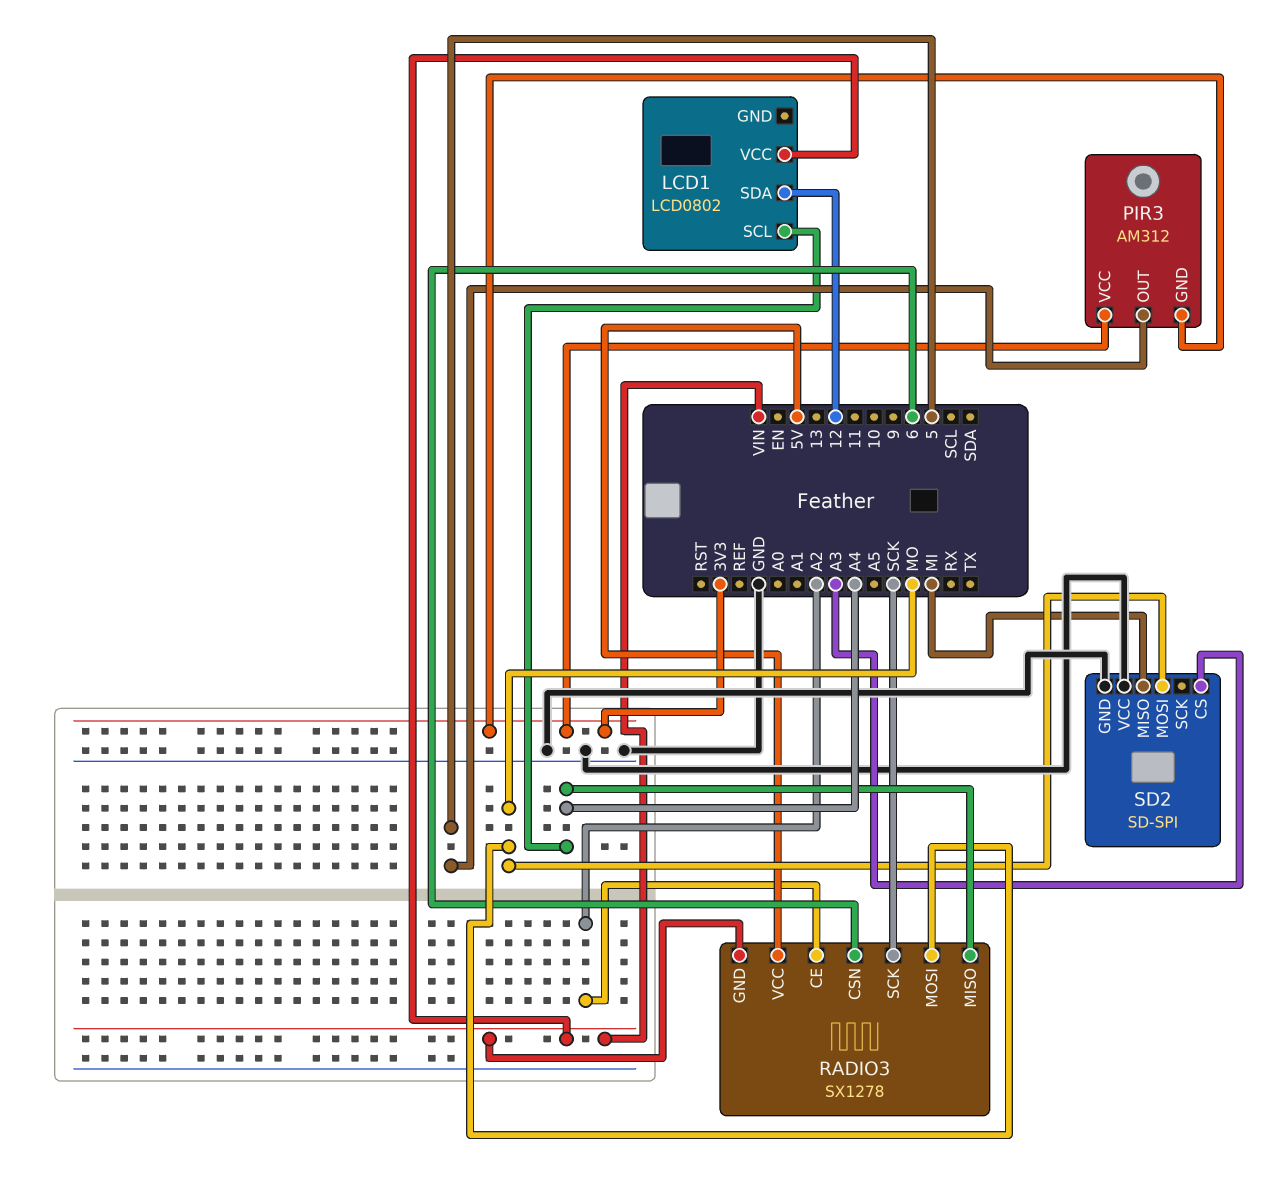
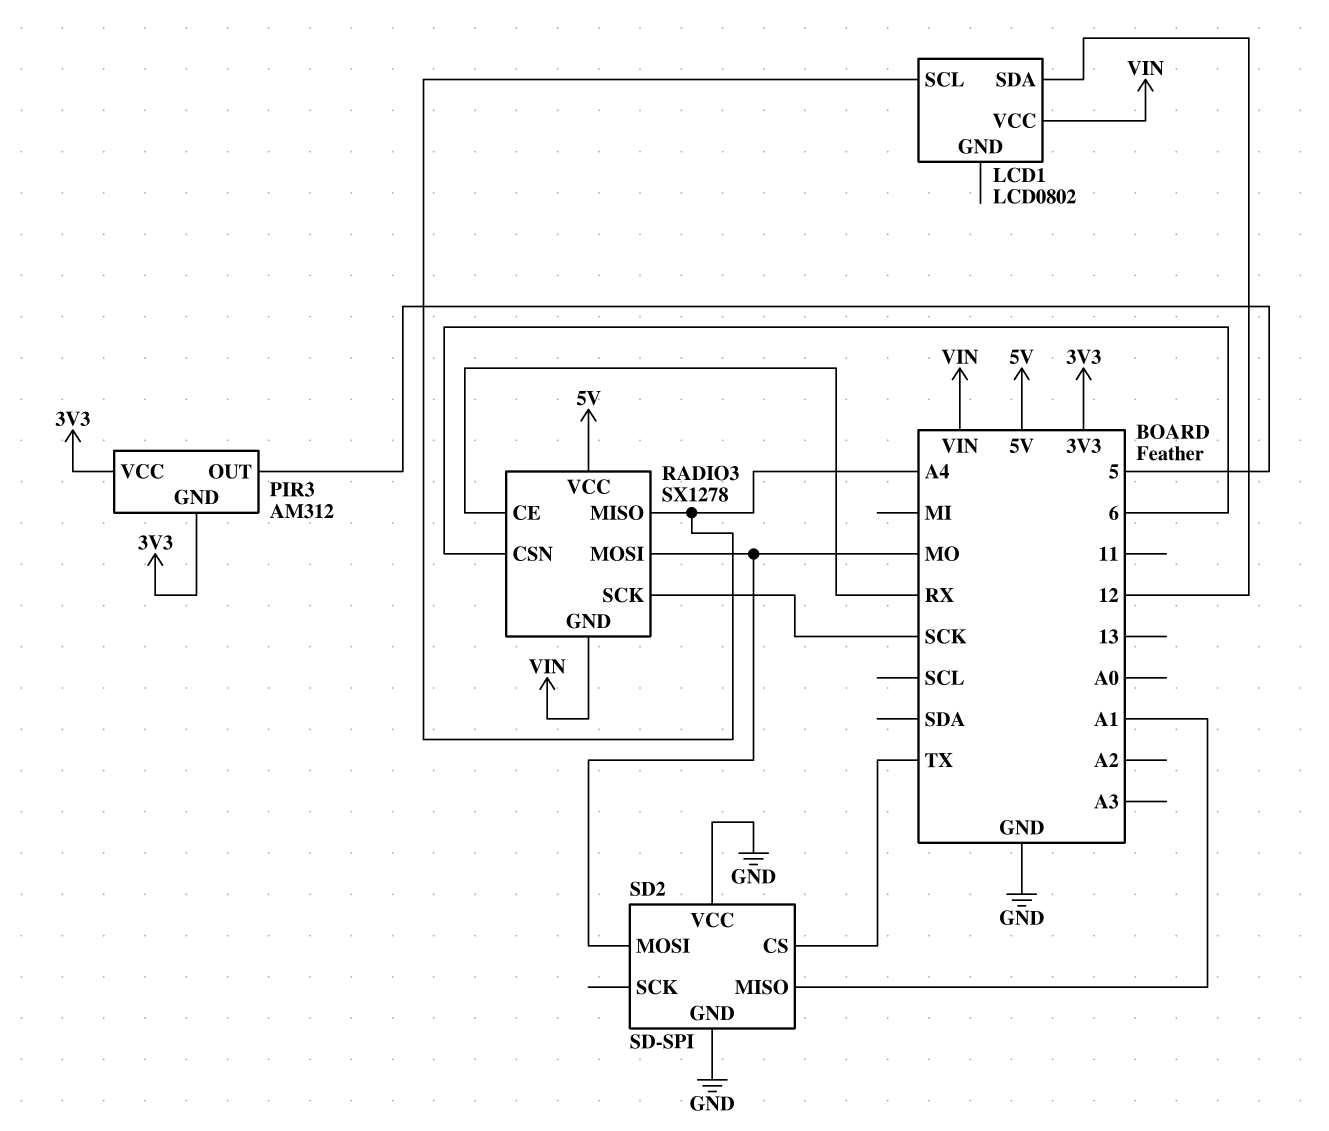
RADIO3 pin CE: A2 -> RX
SD2 pin CS: A3 -> TX
SD2 pin MISO: MI -> A1

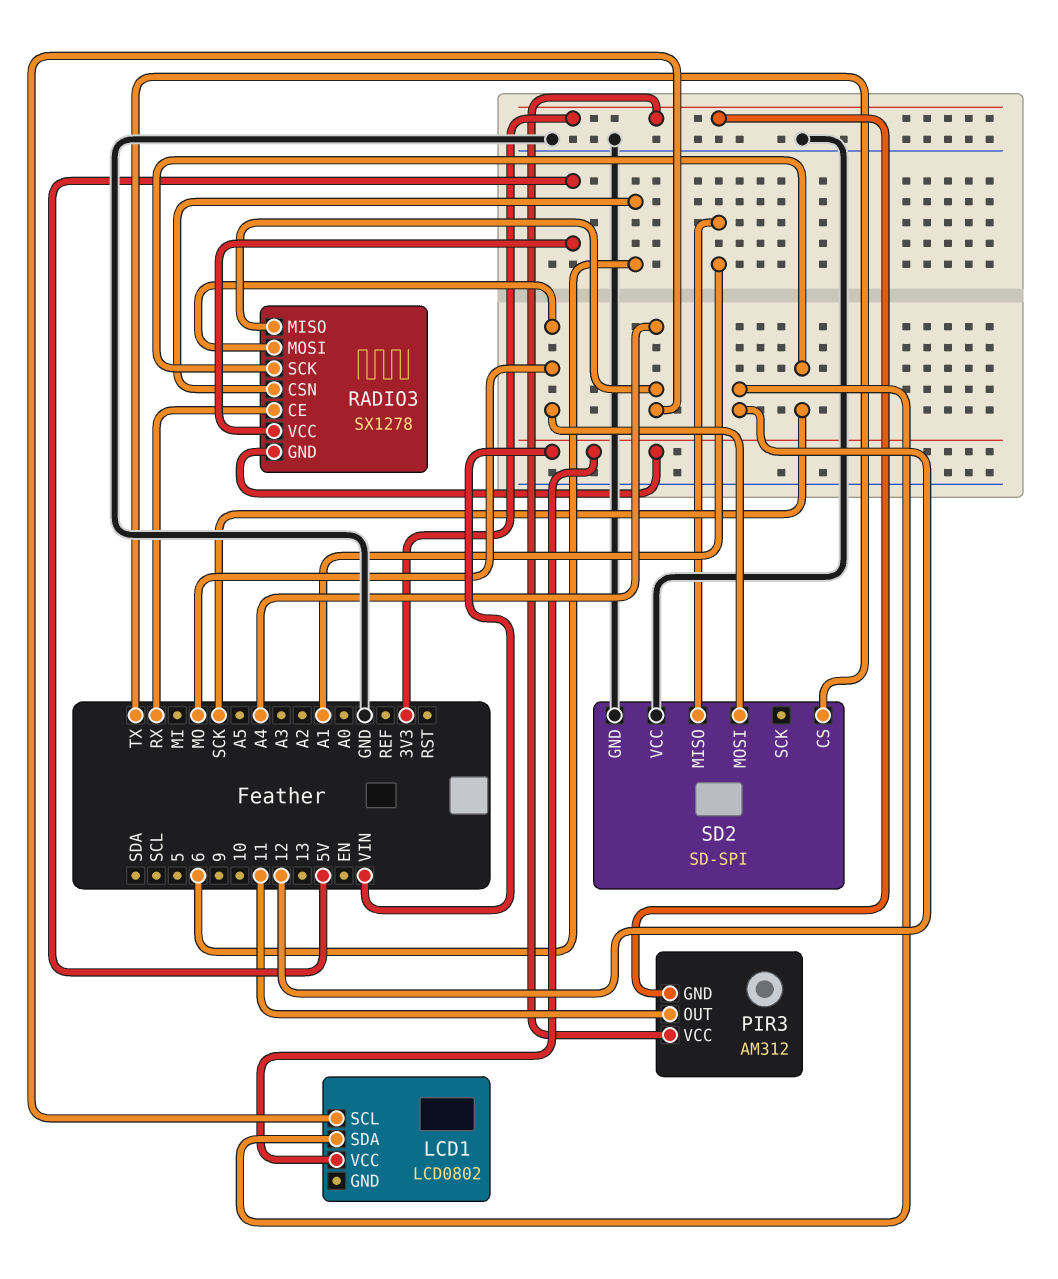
PIR3 pin OUT: 5 -> 11

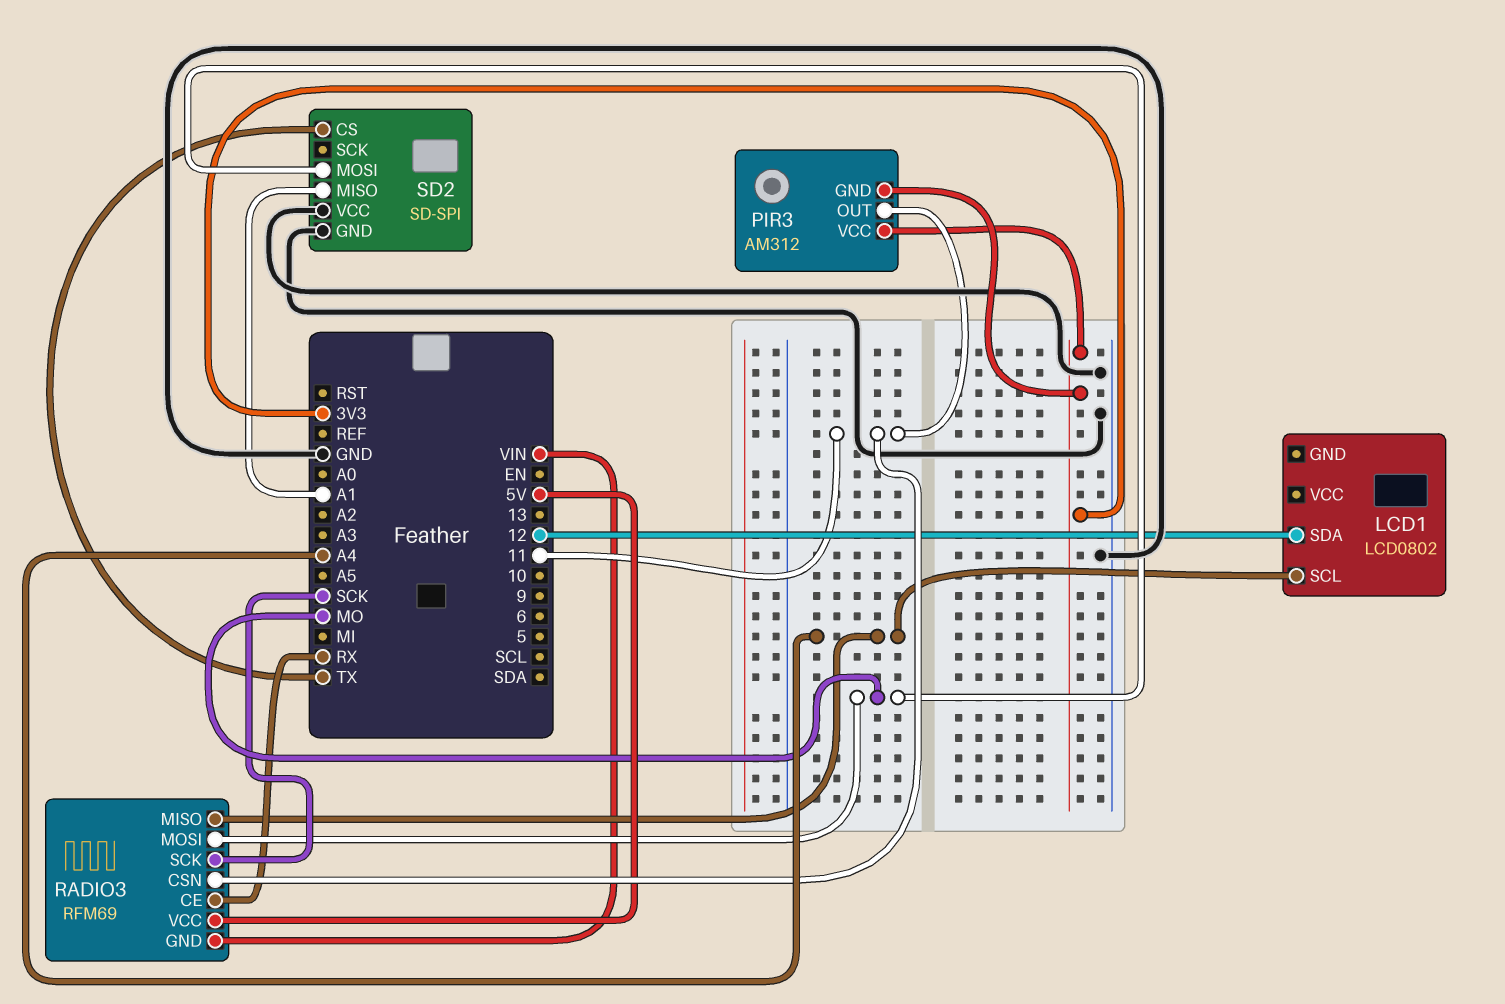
LCD1 pin VCC: VIN -> none
RADIO3: SX1278 -> RFM69
RADIO3 pin CSN: 6 -> 11

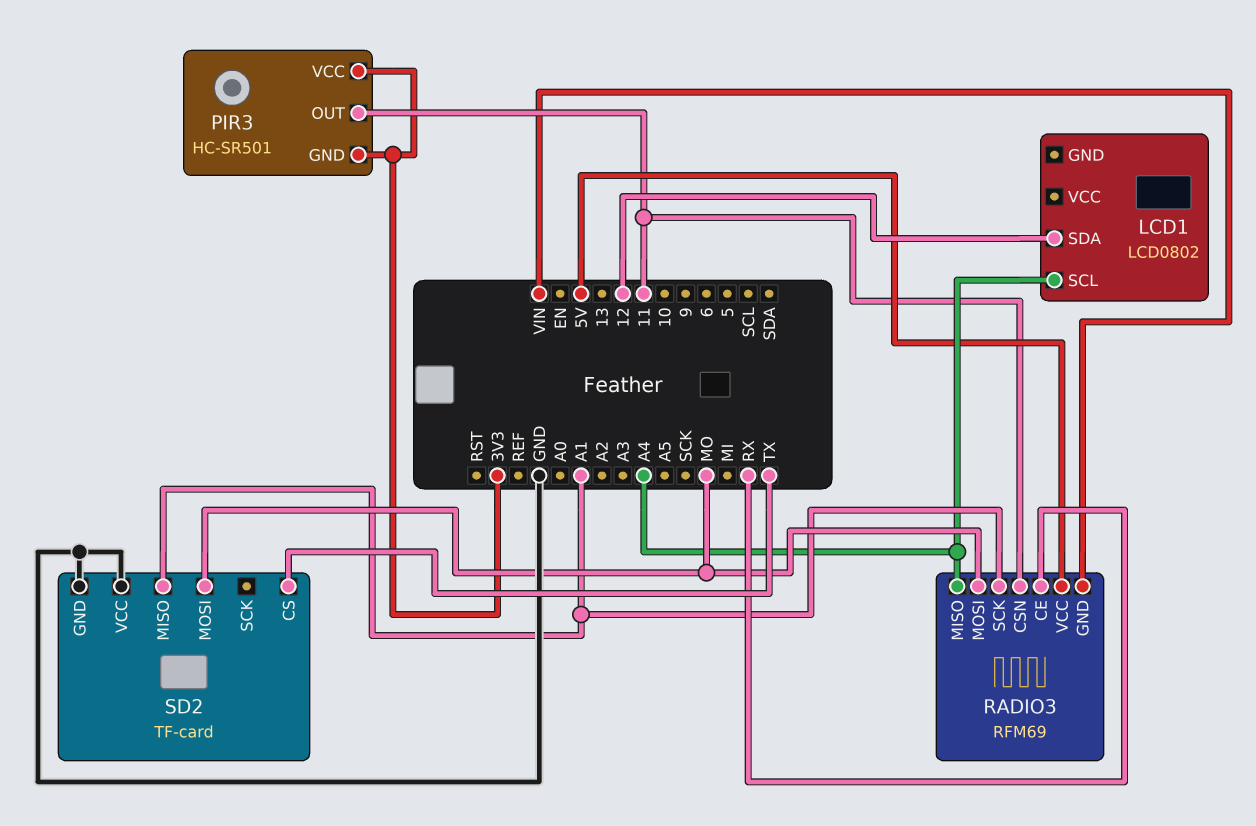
PIR3: AM312 -> HC-SR501
RADIO3 pin SCK: SCK -> A1
SD2: SD-SPI -> TF-card

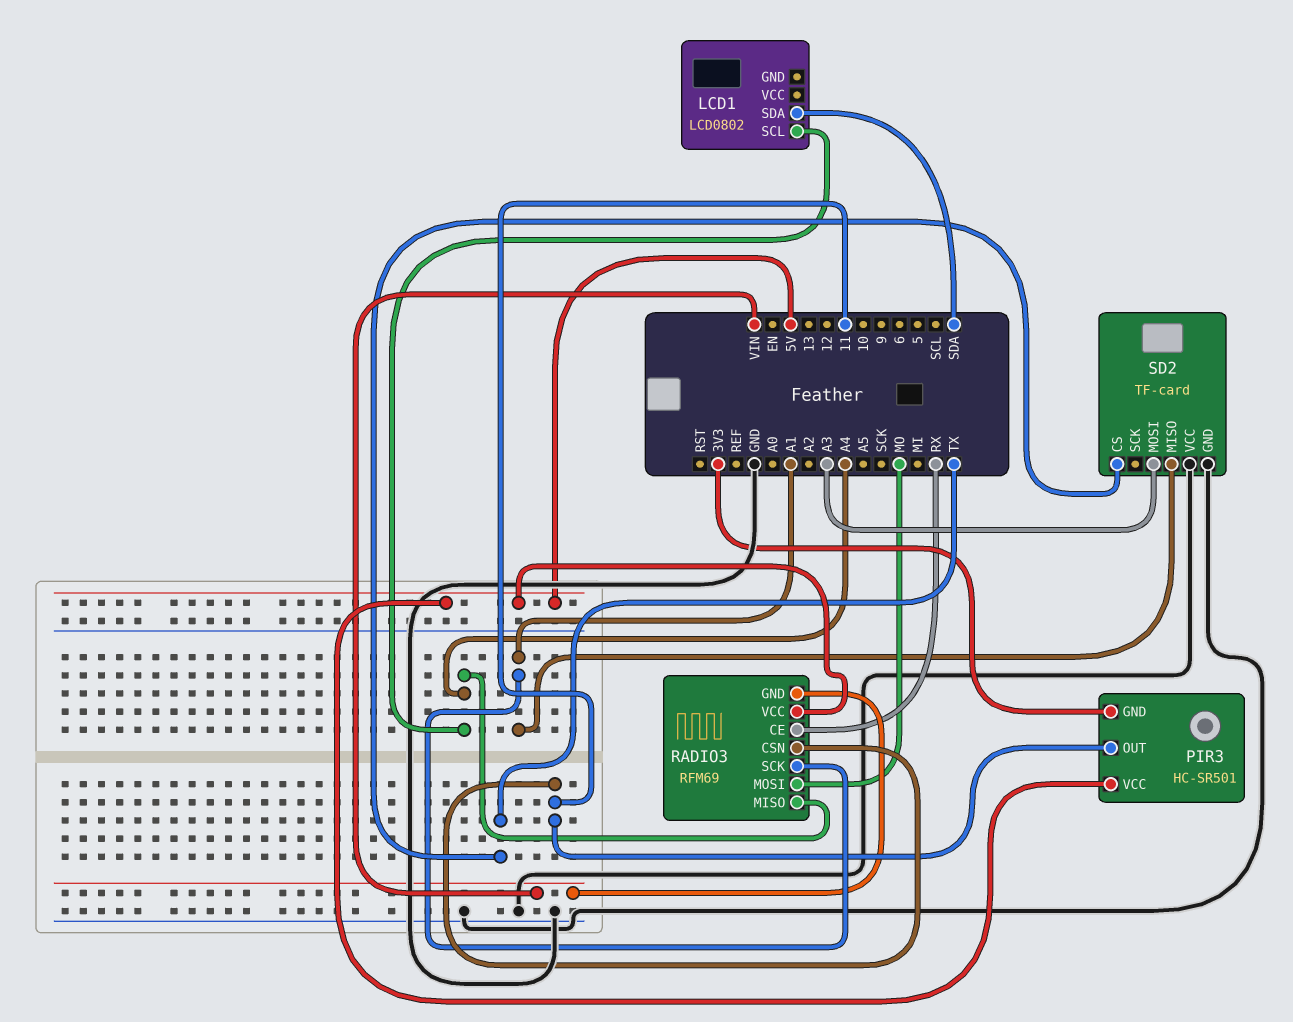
LCD1 pin SDA: 12 -> SDA
PIR3 pin VCC: 3V3 -> 5V
SD2 pin MOSI: MO -> A3

